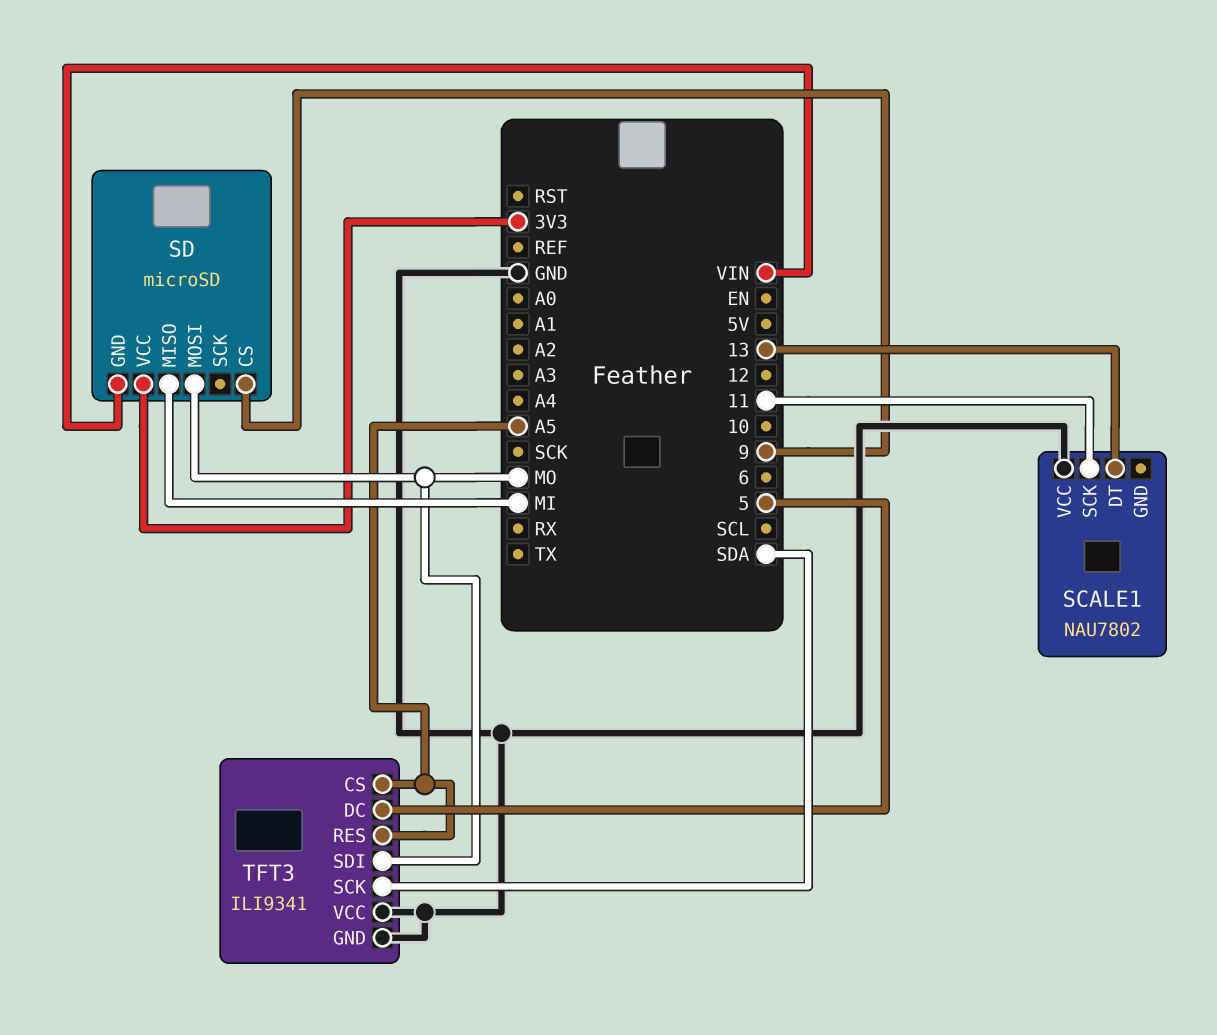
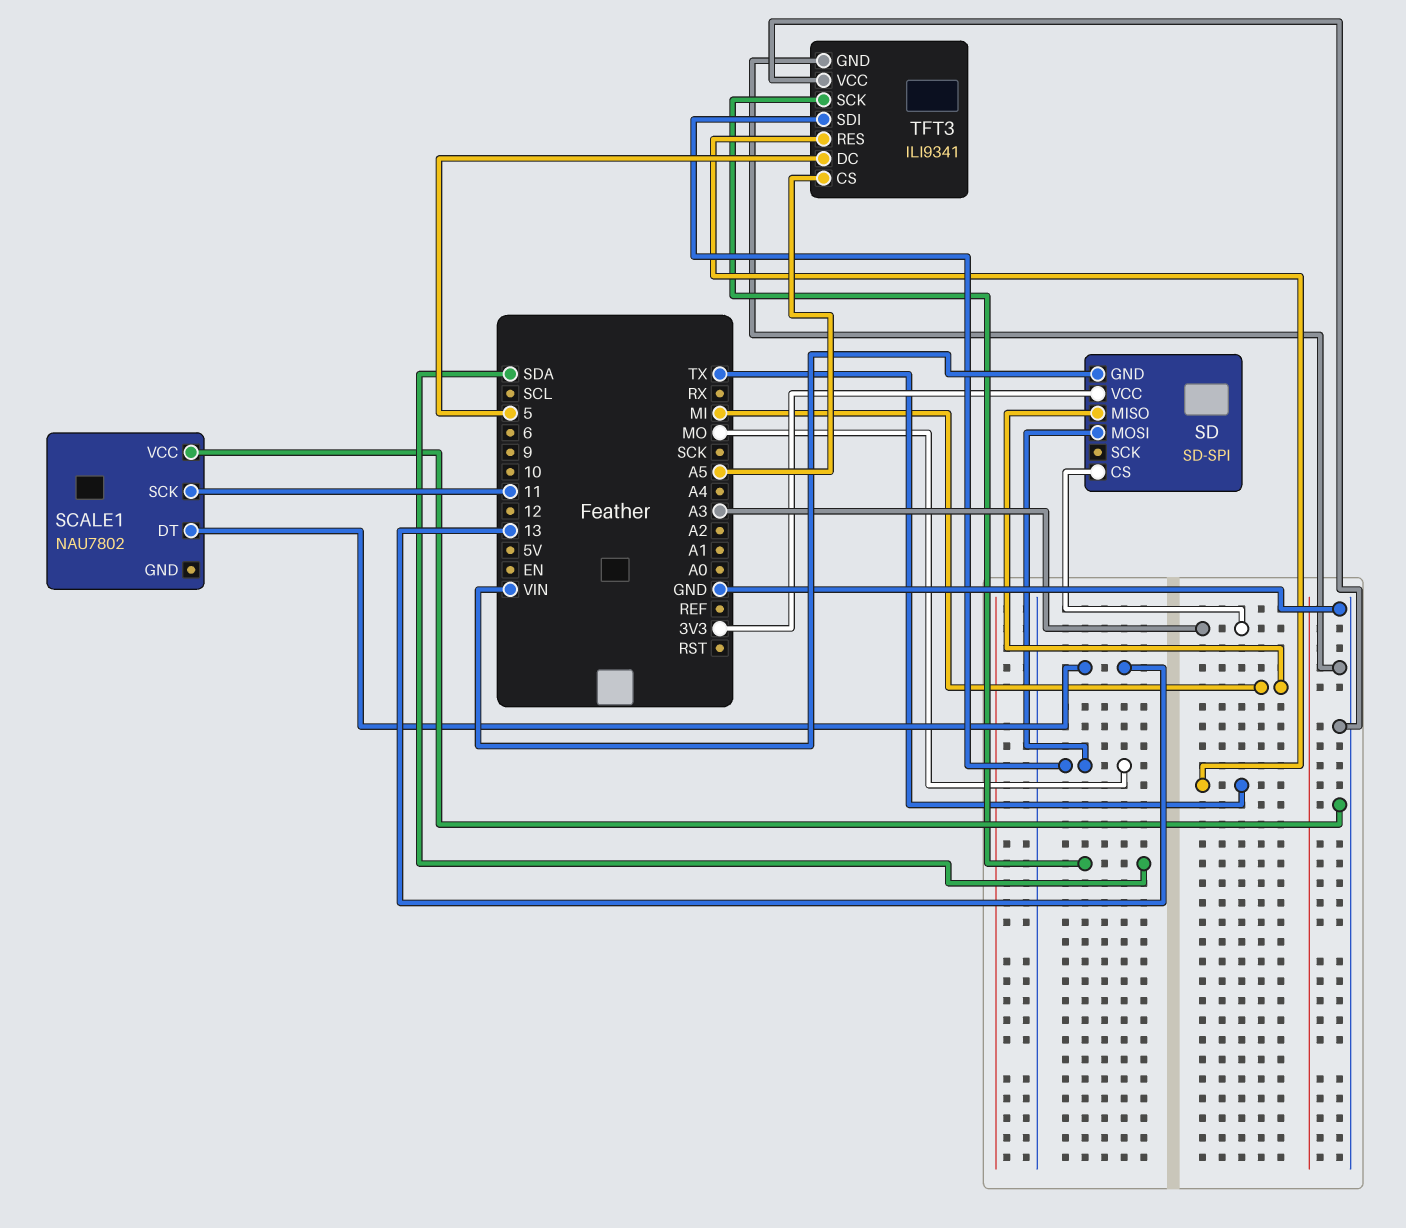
SD: microSD -> SD-SPI
SD pin CS: 9 -> A3
TFT3 pin RES: A5 -> TX

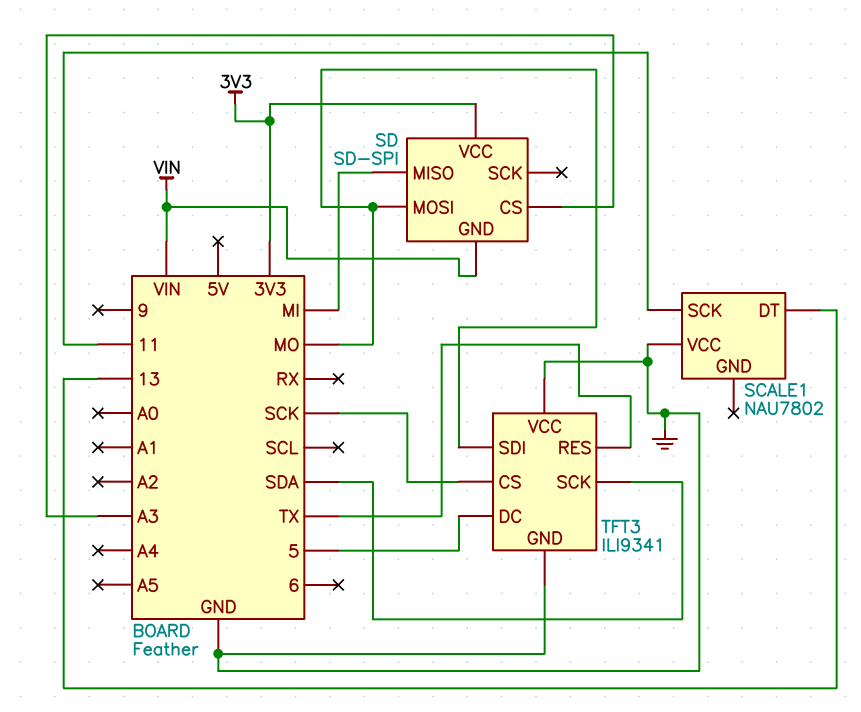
TFT3 pin CS: A5 -> SCK

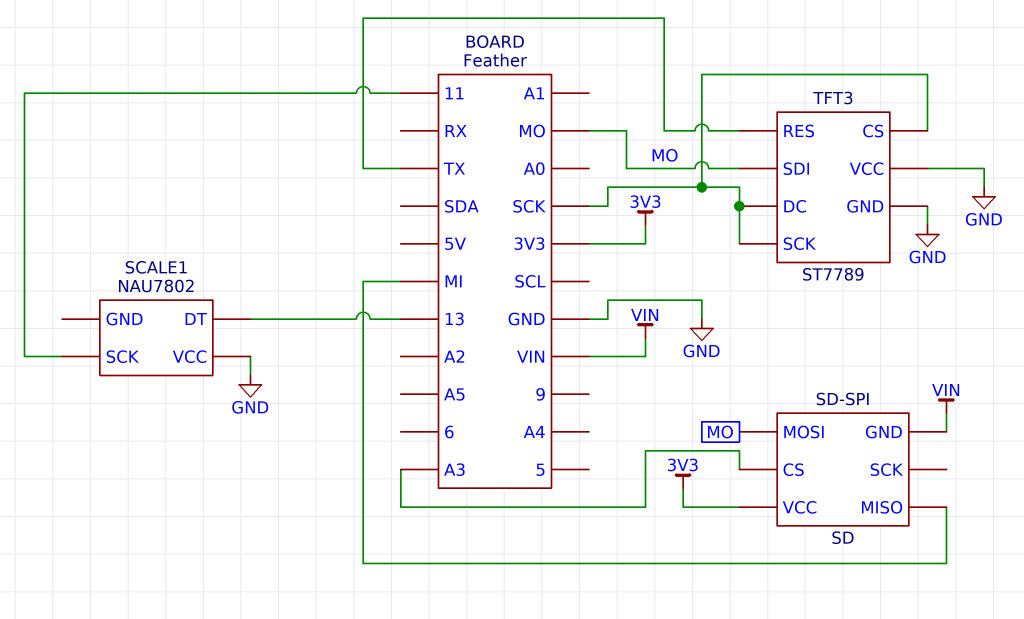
TFT3: ILI9341 -> ST7789
TFT3 pin DC: 5 -> SCK
TFT3 pin SCK: SDA -> SCK

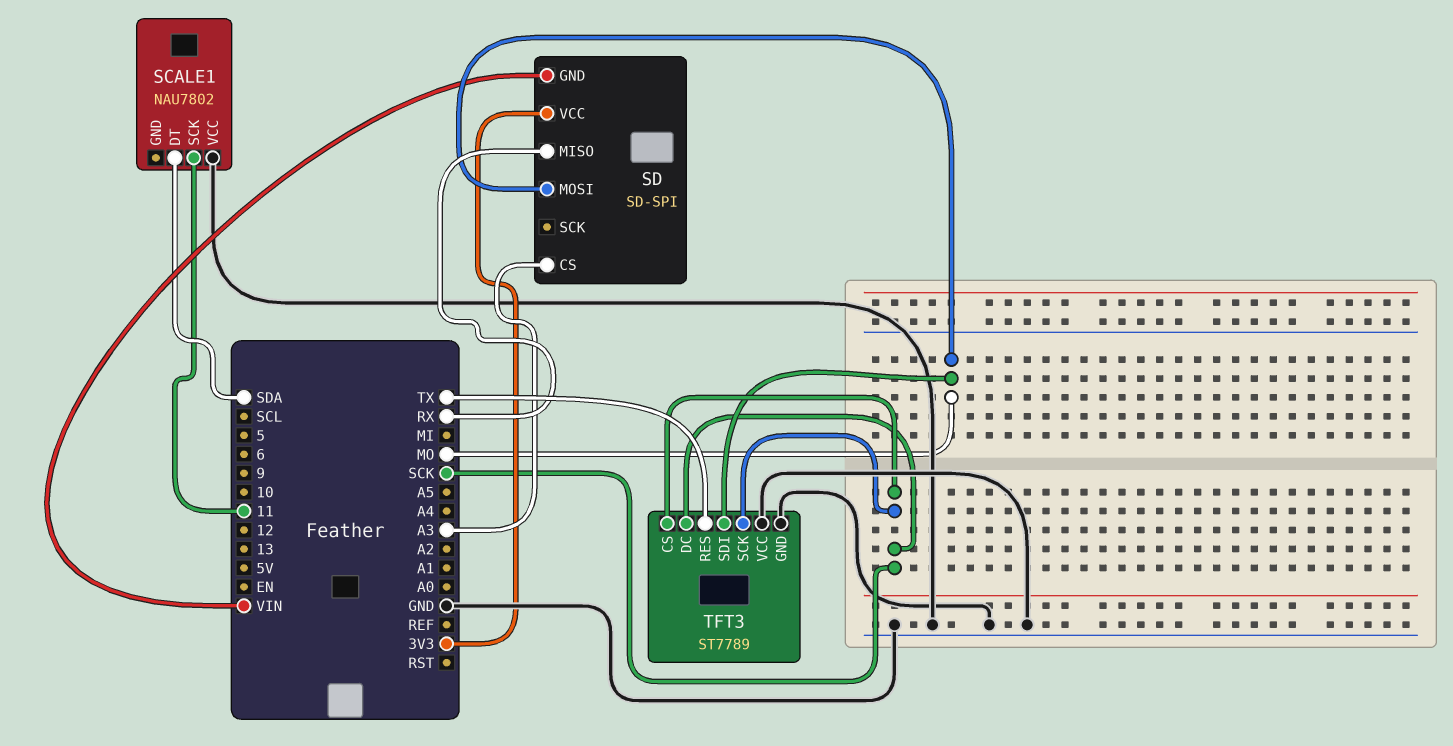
SCALE1 pin DT: 13 -> SDA
SD pin MISO: MI -> RX

